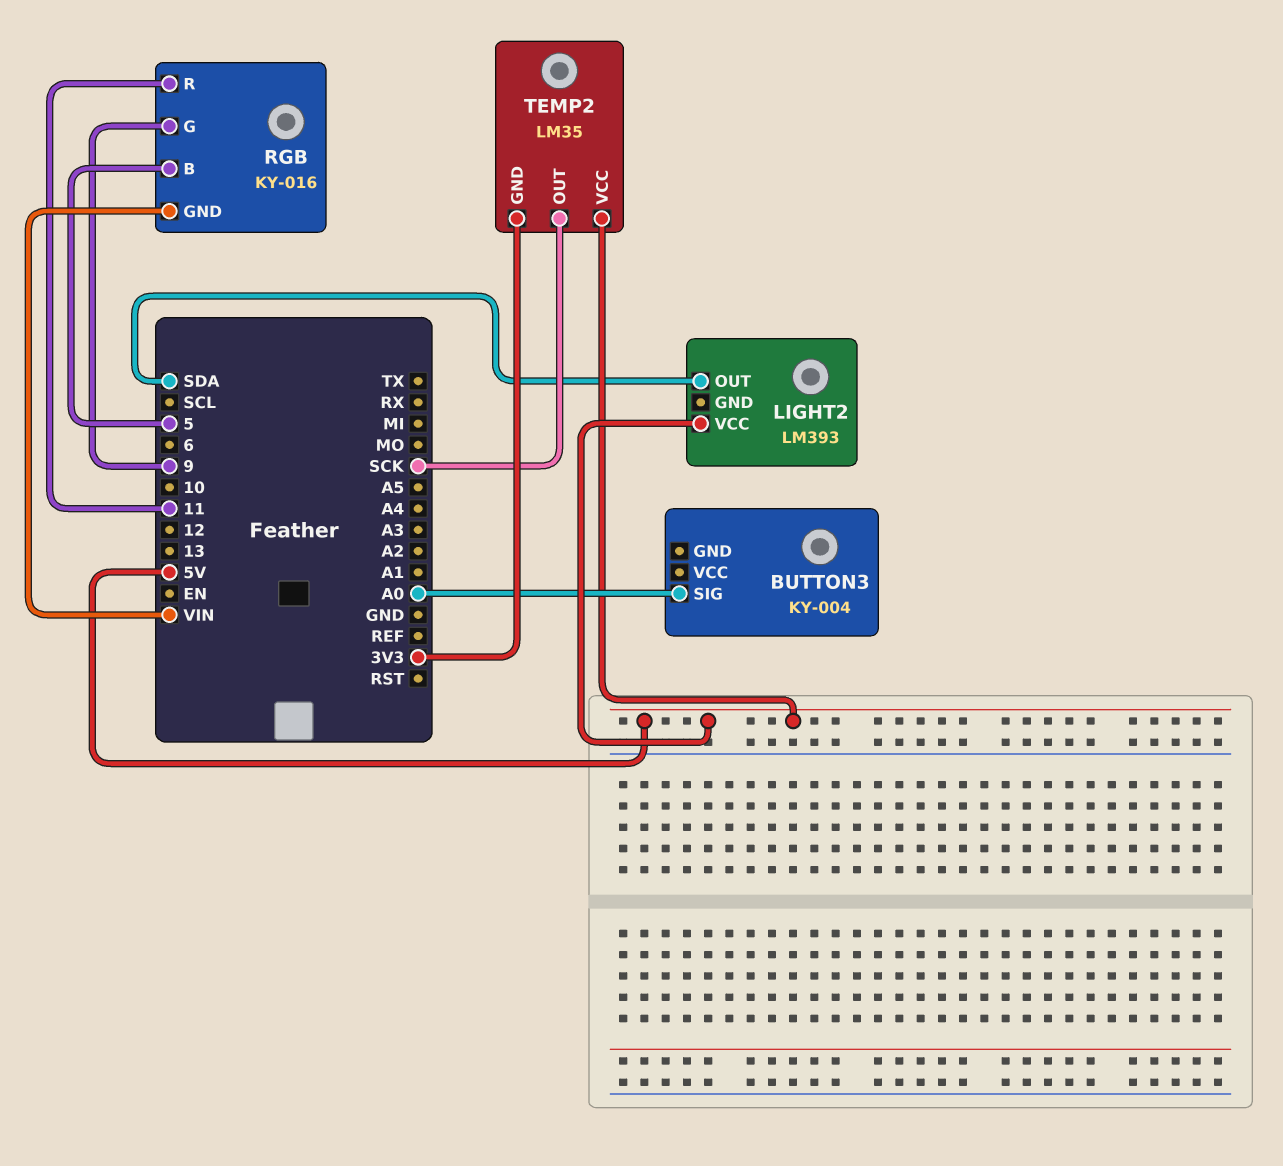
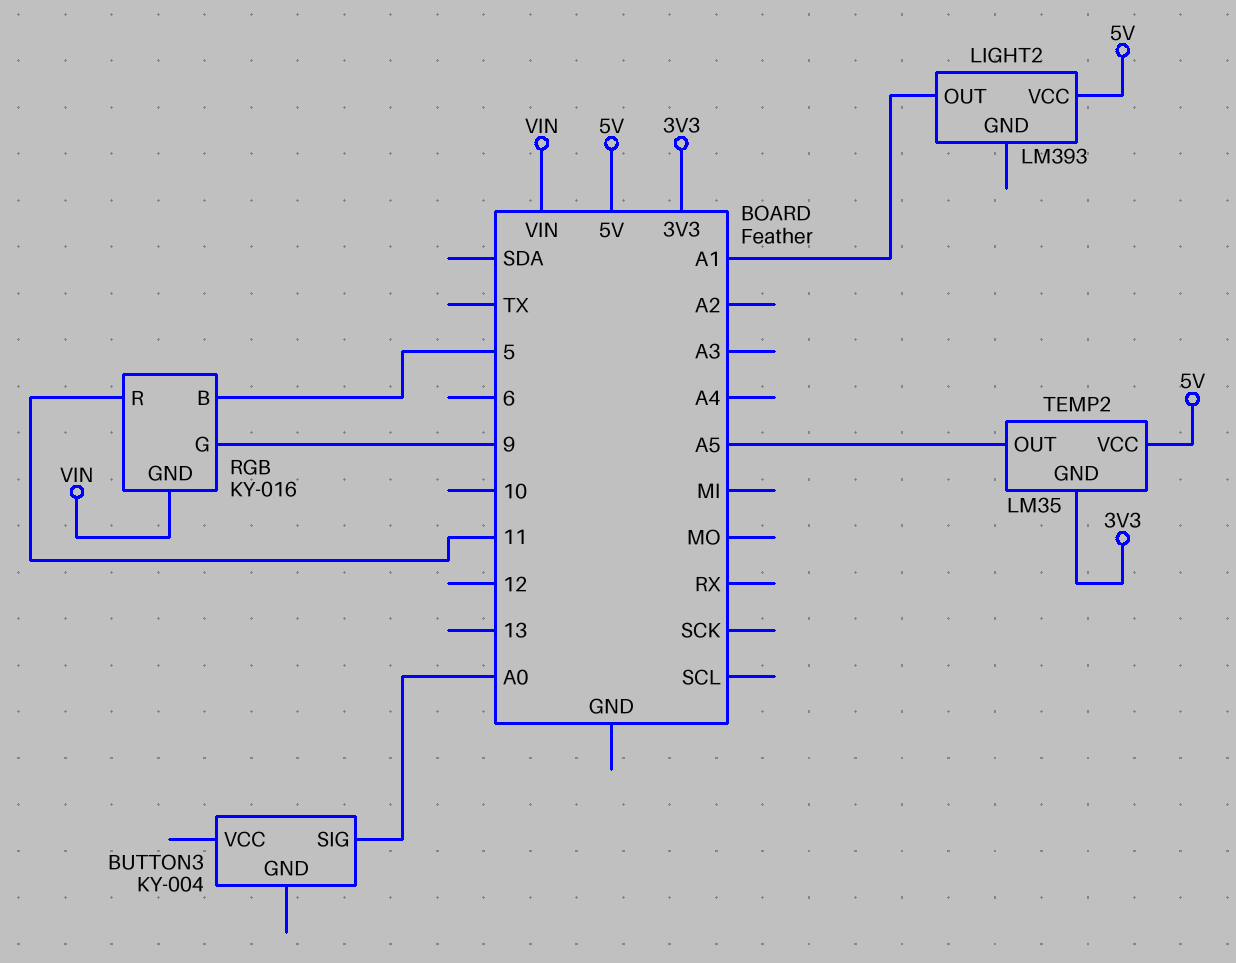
LIGHT2 pin OUT: SDA -> A1
TEMP2 pin OUT: SCK -> A5

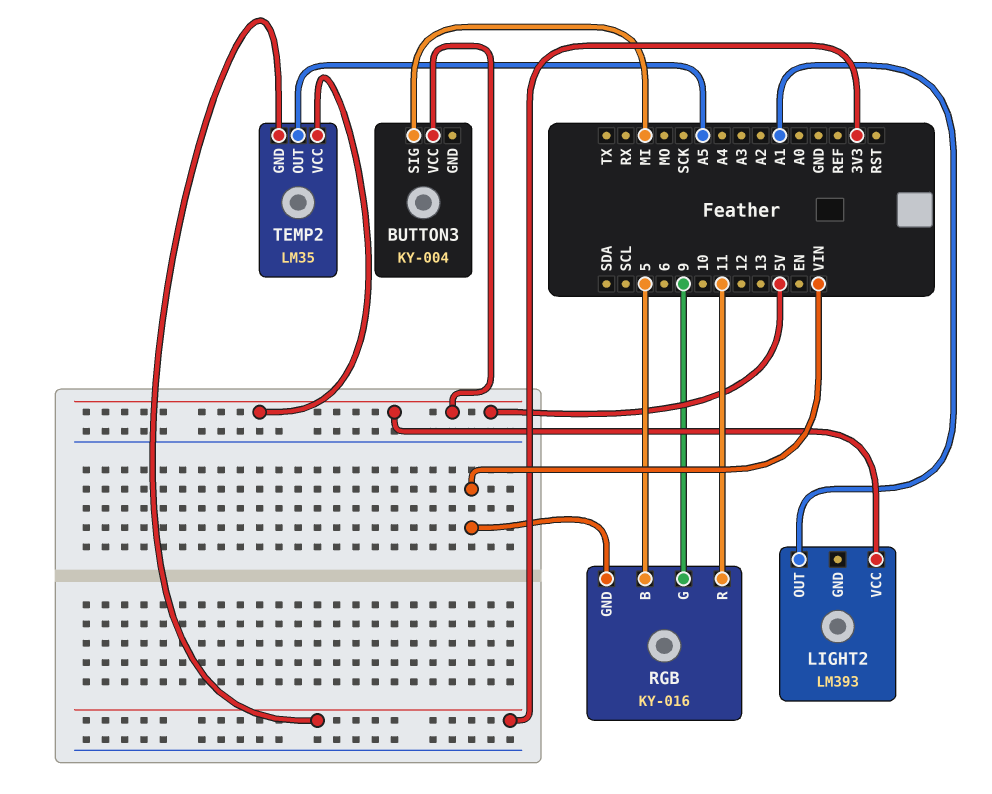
BUTTON3 pin SIG: A0 -> MI
BUTTON3 pin VCC: none -> 5V

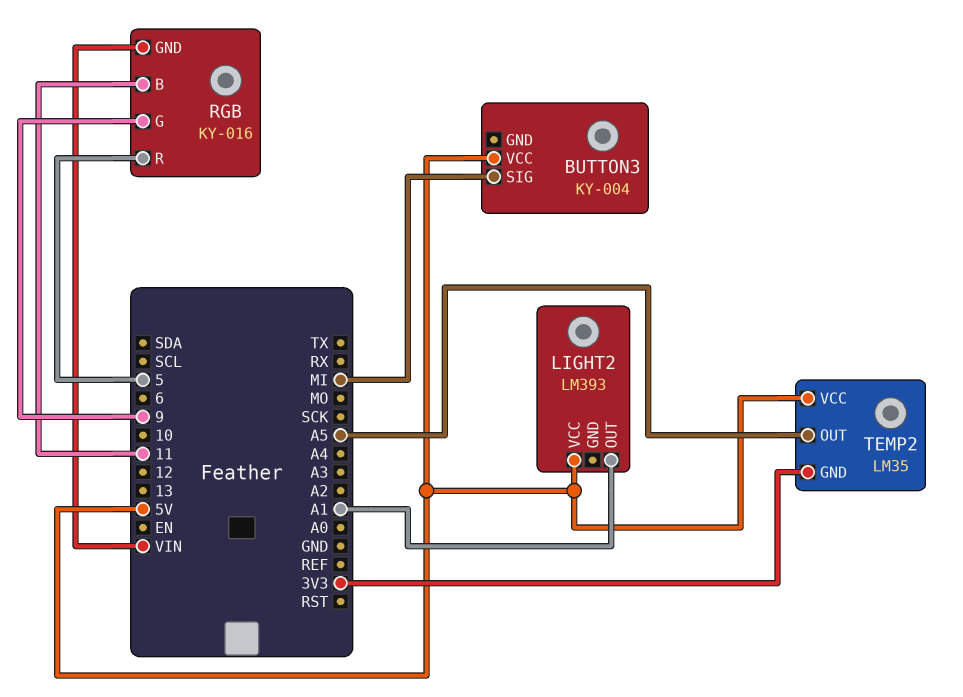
RGB pin B: 5 -> 11
RGB pin R: 11 -> 5

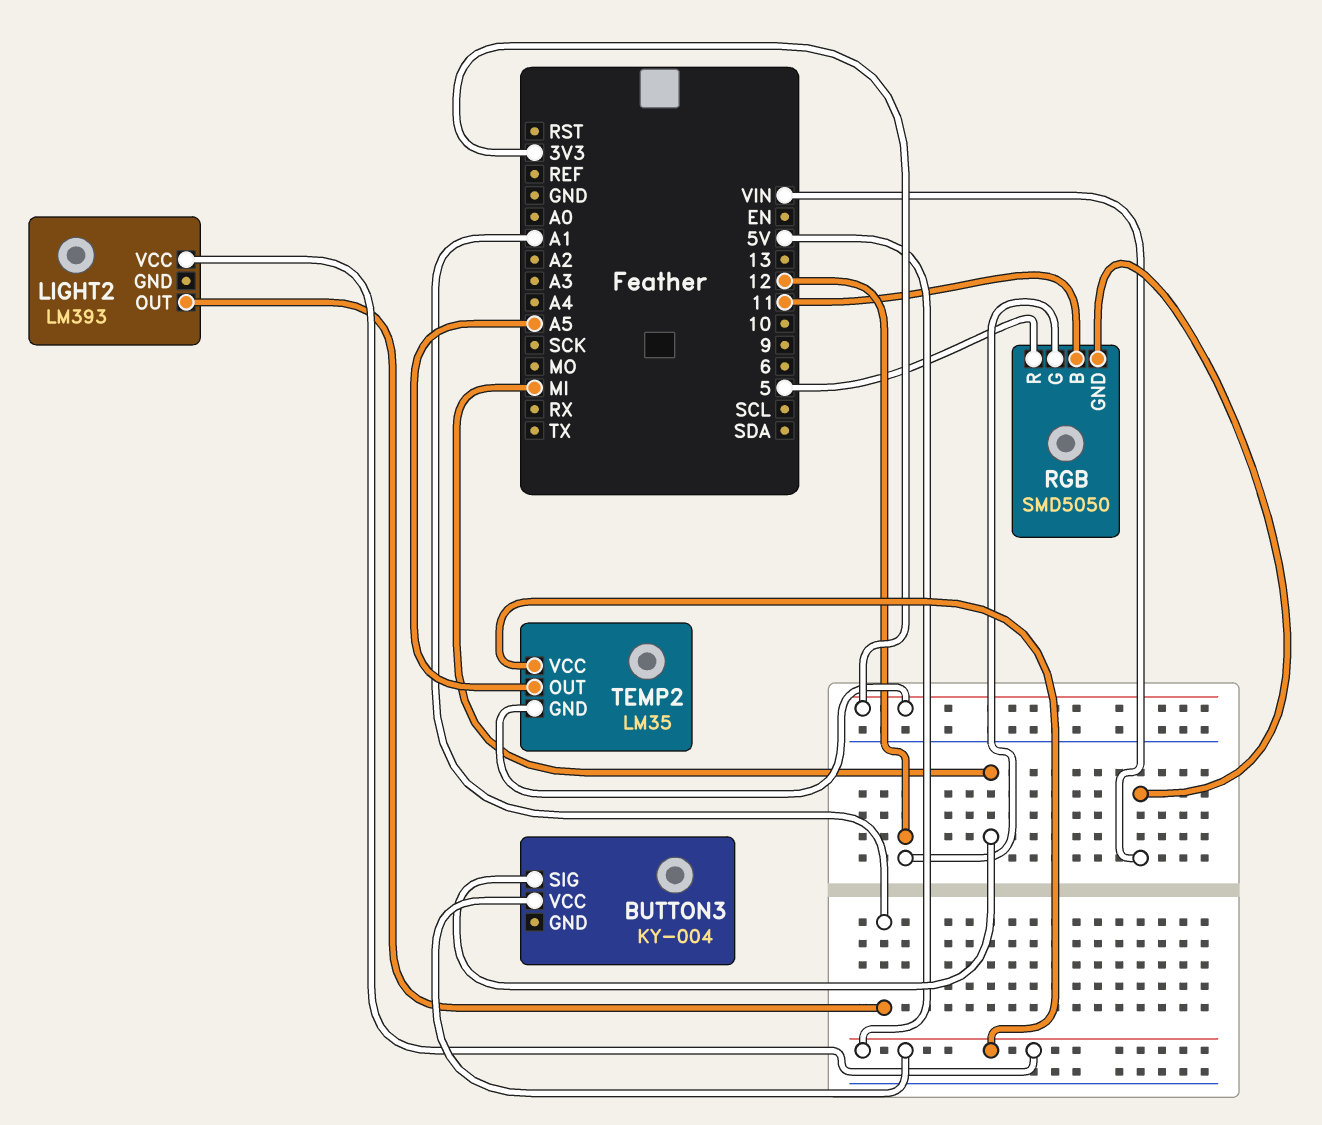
RGB: KY-016 -> SMD5050
RGB pin G: 9 -> 12

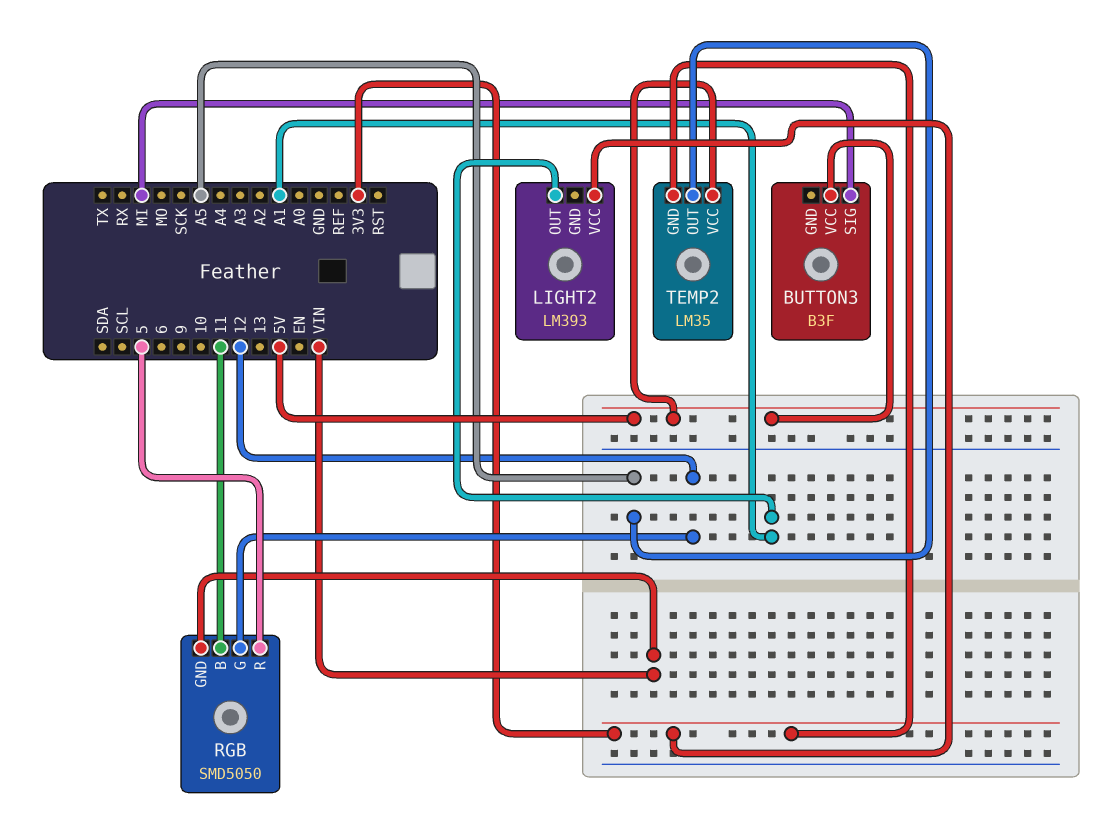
BUTTON3: KY-004 -> B3F
LIGHT2 pin VCC: 5V -> 3V3

